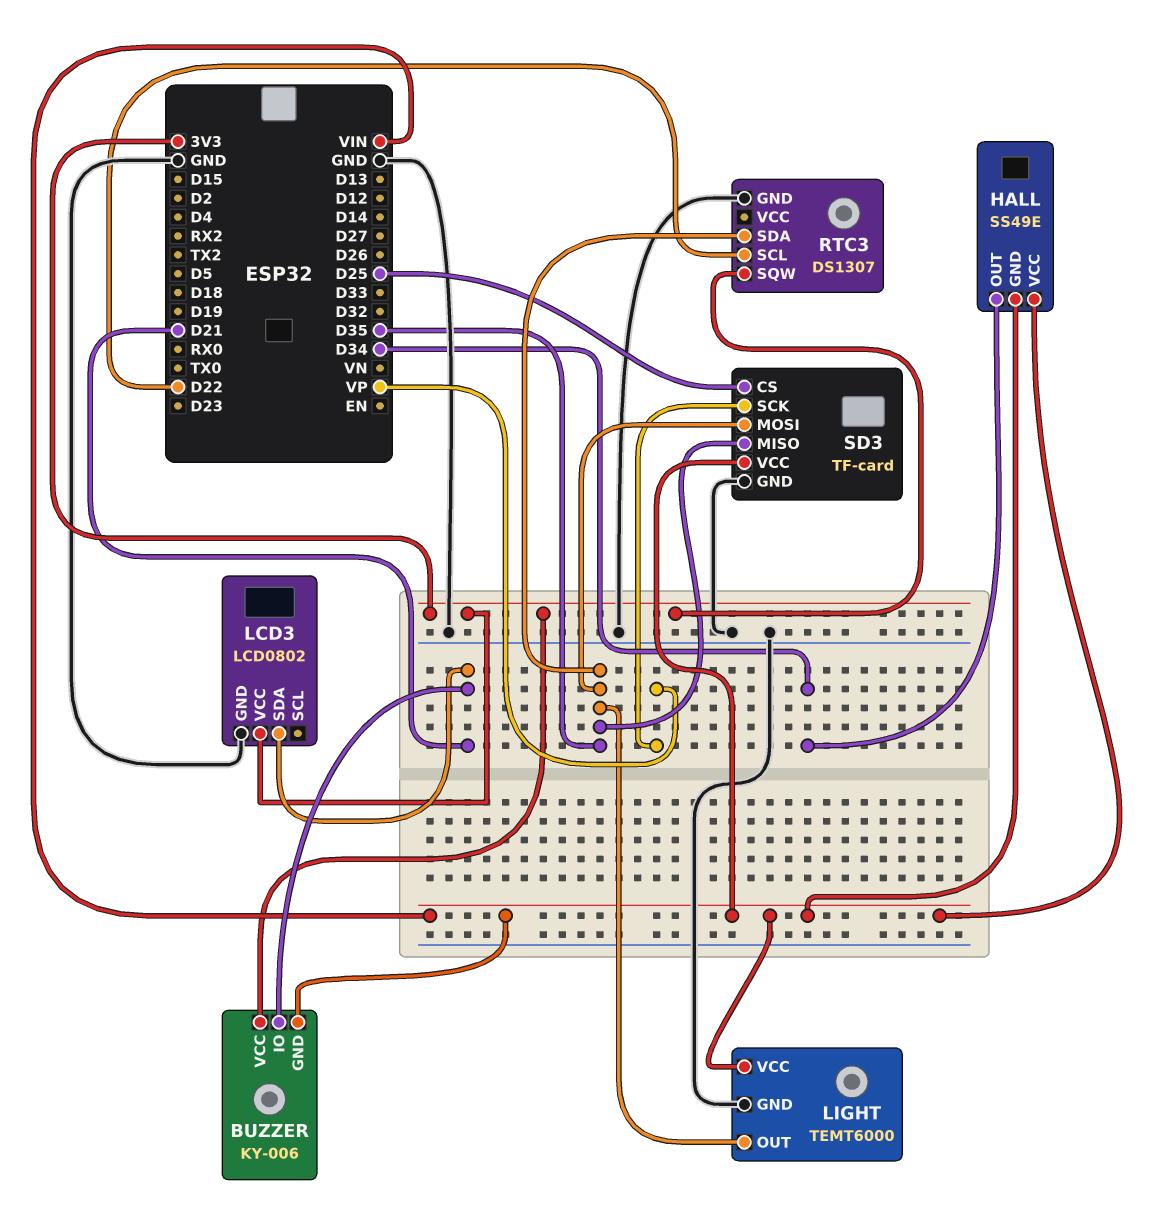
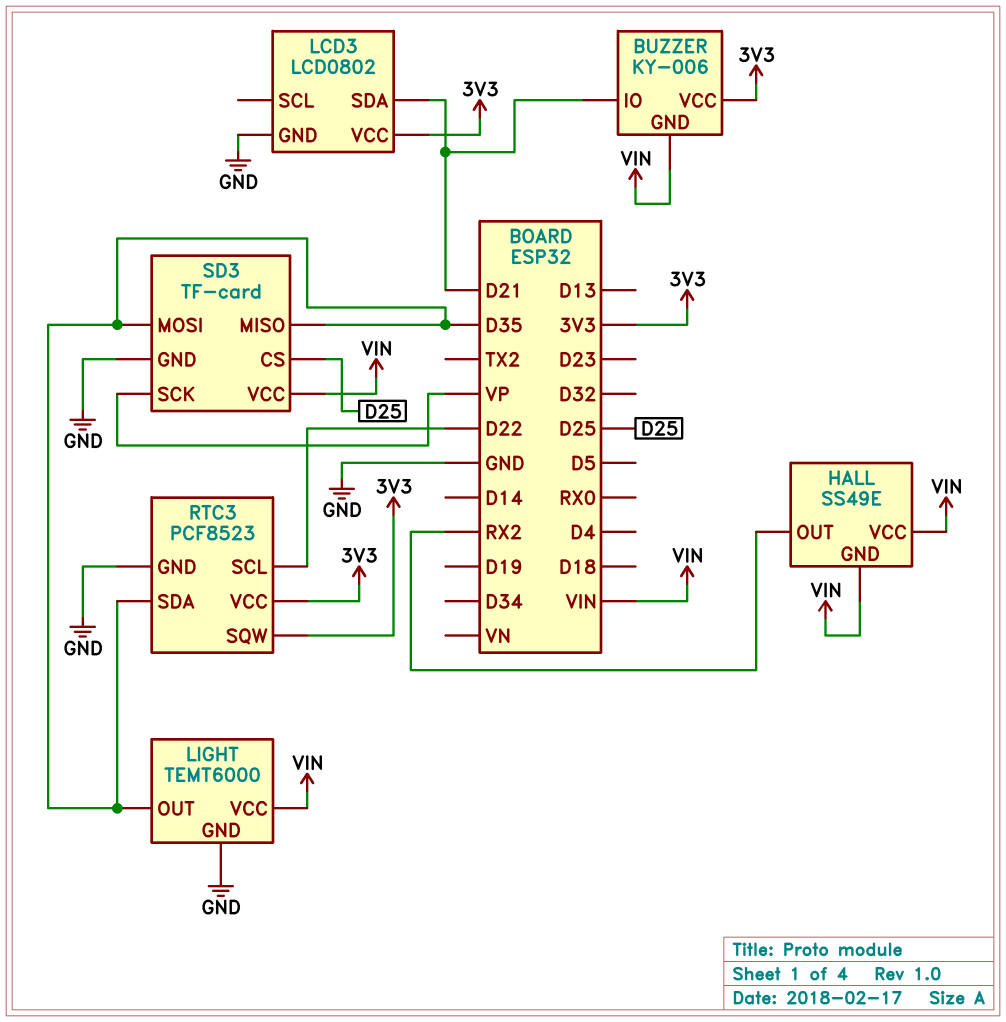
HALL pin OUT: D34 -> RX2
RTC3: DS1307 -> PCF8523
RTC3 pin VCC: none -> 3V3

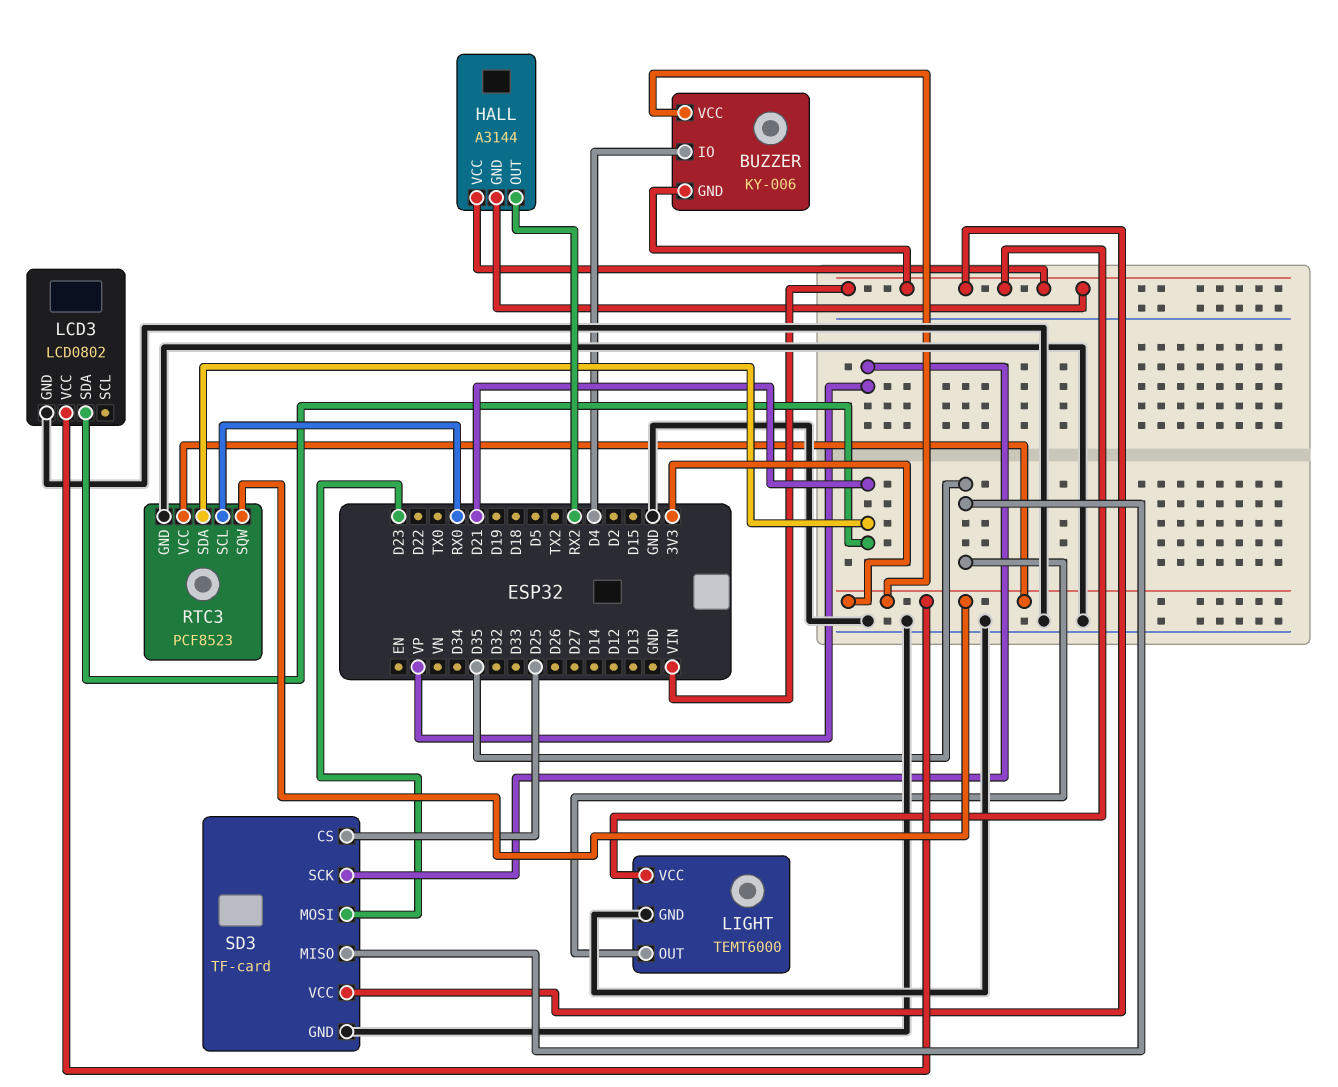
BUZZER pin IO: D21 -> D4
HALL: SS49E -> A3144
RTC3 pin SCL: D22 -> RX0
RTC3 pin SDA: D35 -> D21
SD3 pin MOSI: D35 -> D23

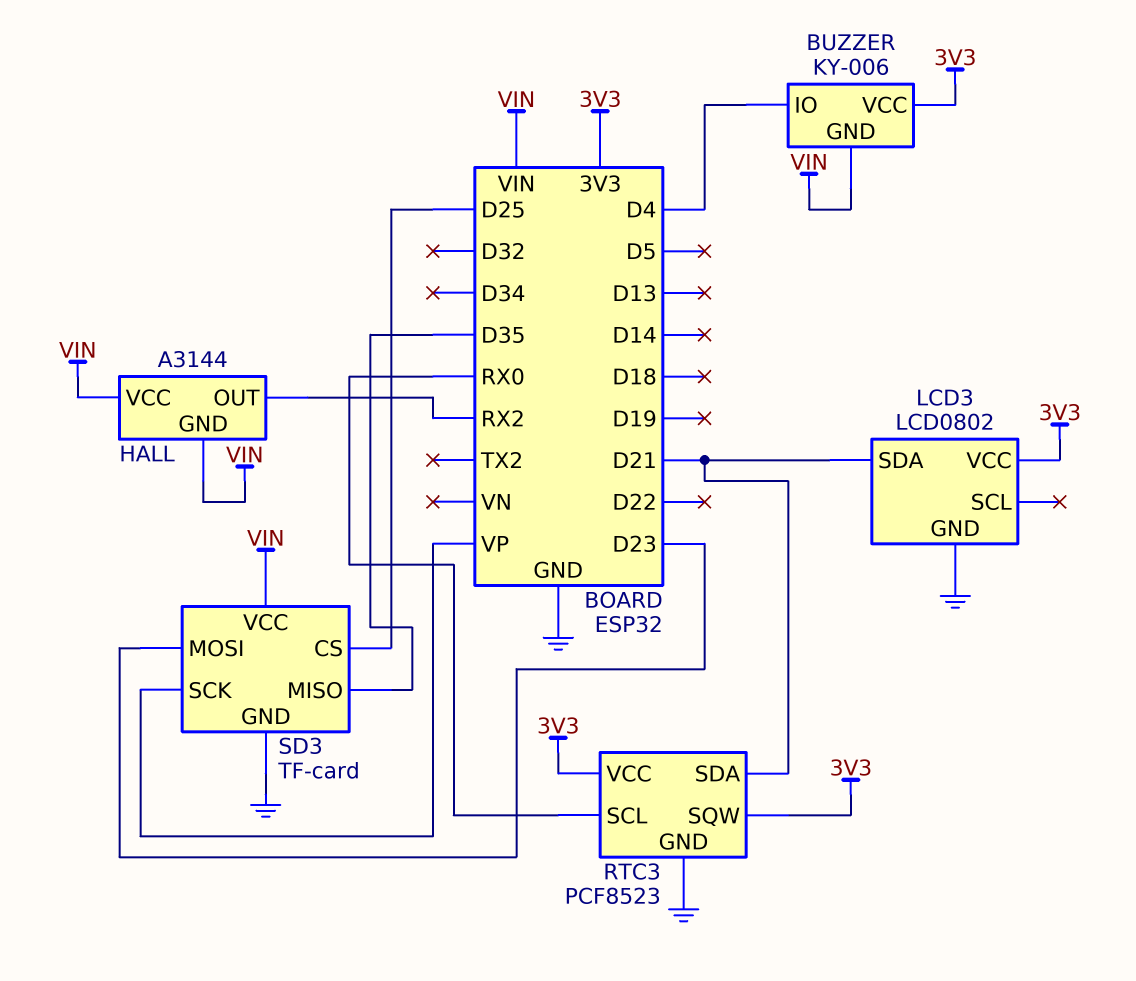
LIGHT: TEMT6000 -> none
LIGHT pin GND: GND -> none
LIGHT pin OUT: D35 -> none
LIGHT pin VCC: VIN -> none

